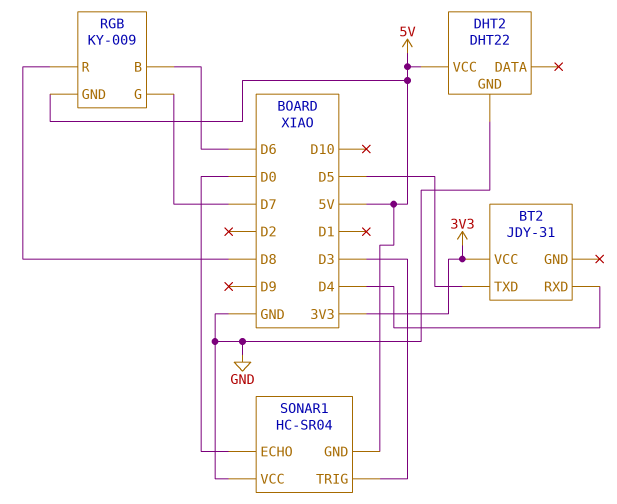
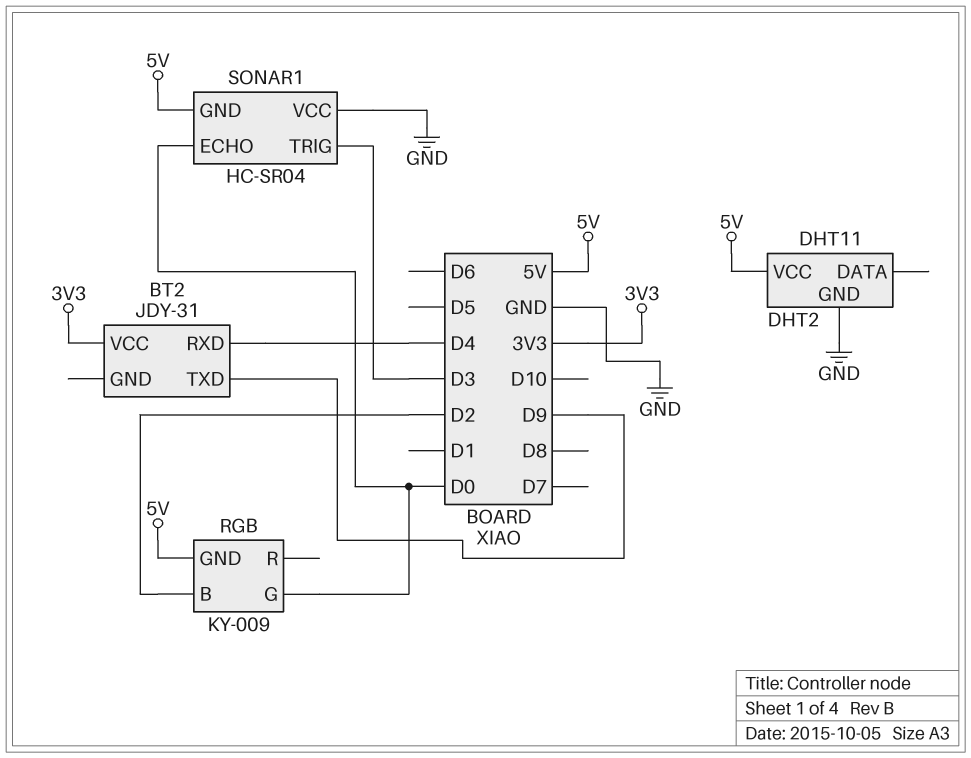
BT2 pin TXD: D5 -> D9
DHT2: DHT22 -> DHT11
RGB pin B: D6 -> D2
RGB pin G: D7 -> D0
RGB pin R: D8 -> none

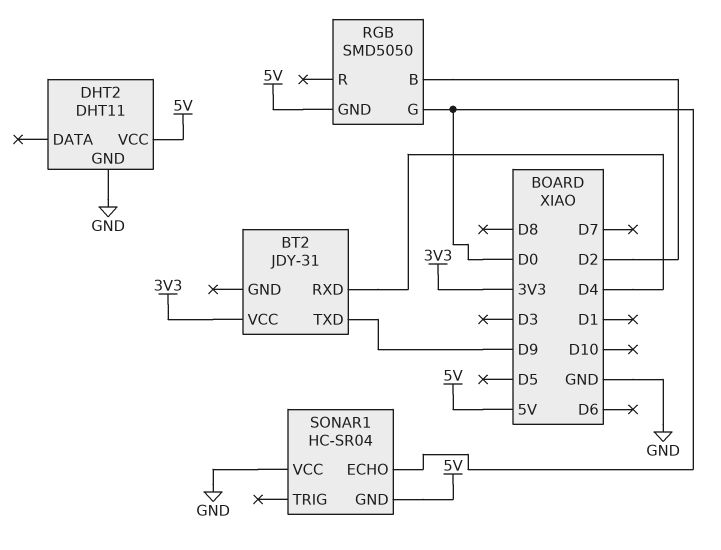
RGB: KY-009 -> SMD5050
SONAR1 pin TRIG: D3 -> none

